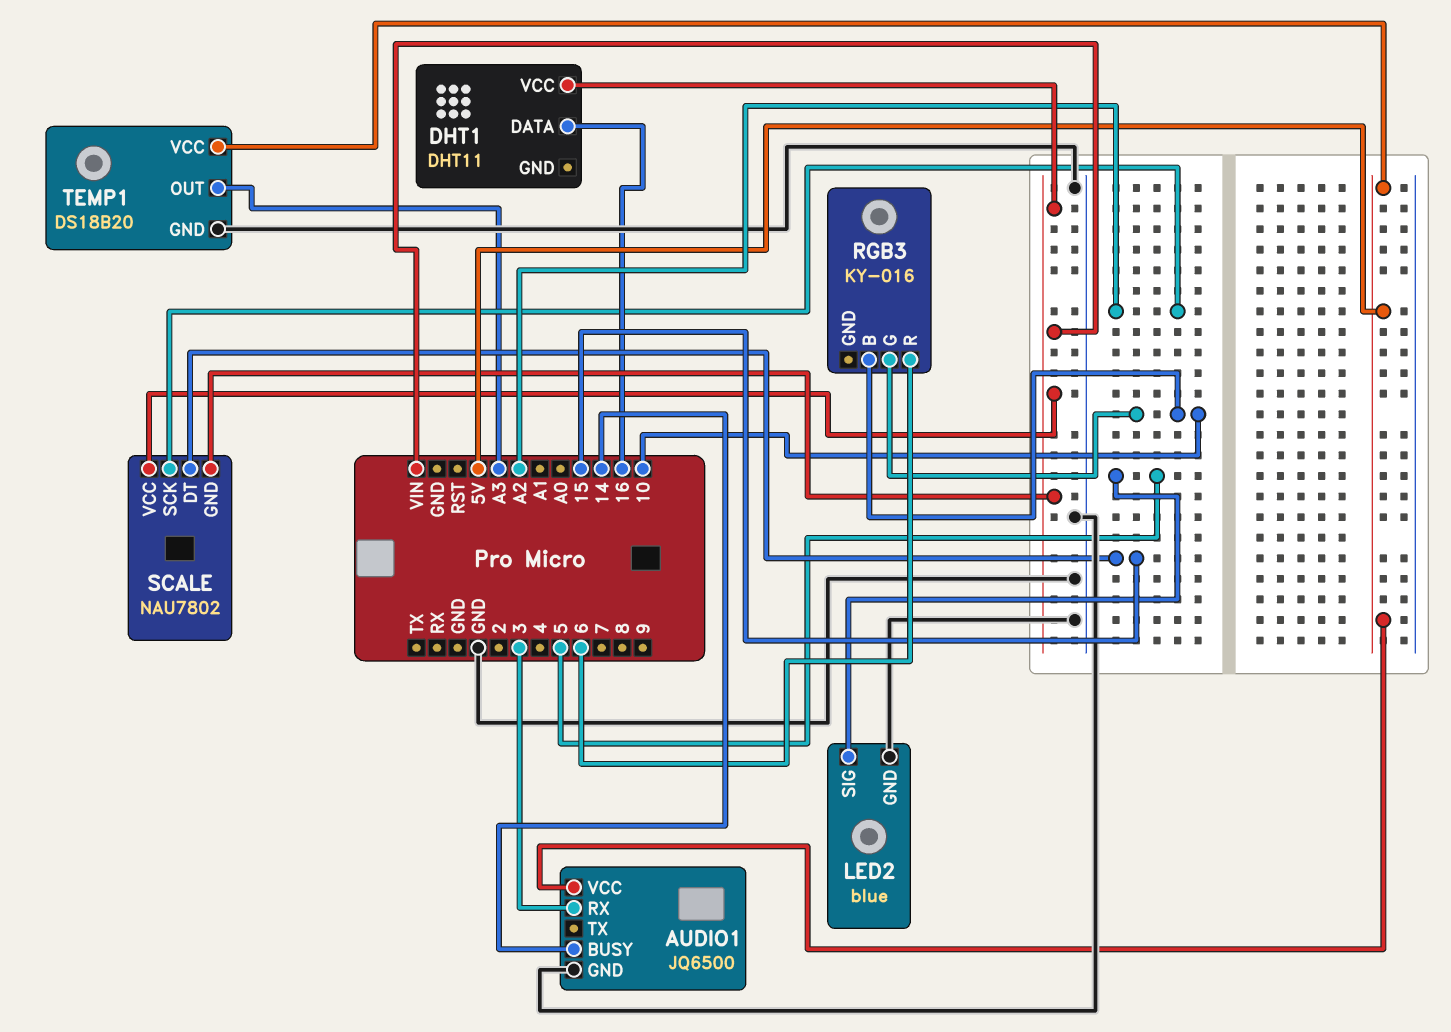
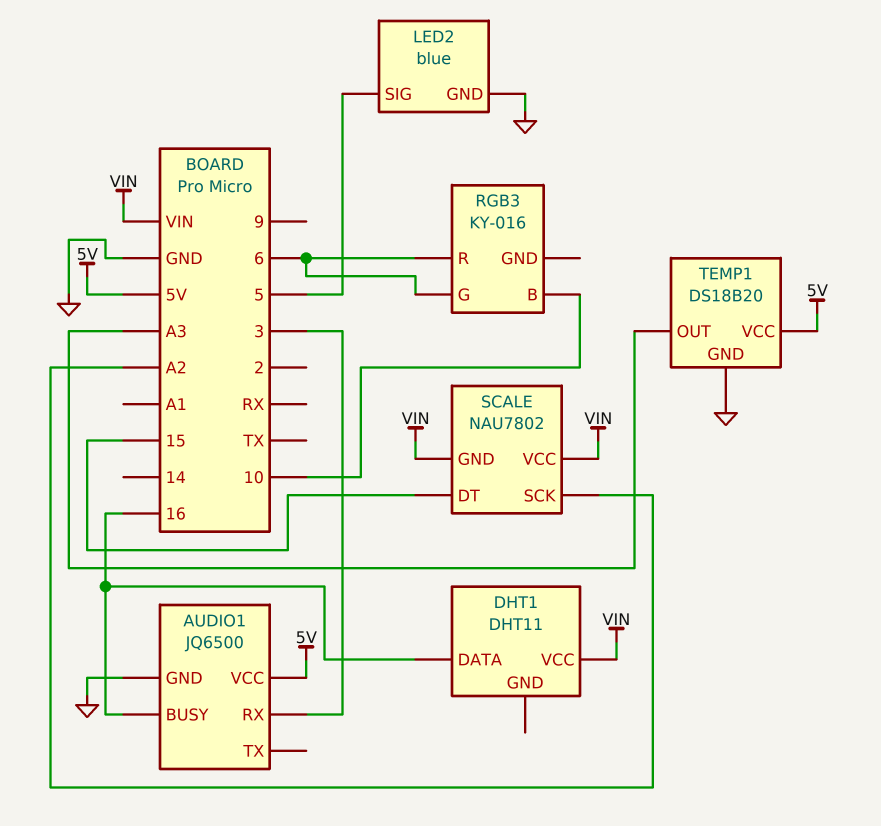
AUDIO1 pin BUSY: 14 -> 16
RGB3 pin G: 10 -> 6

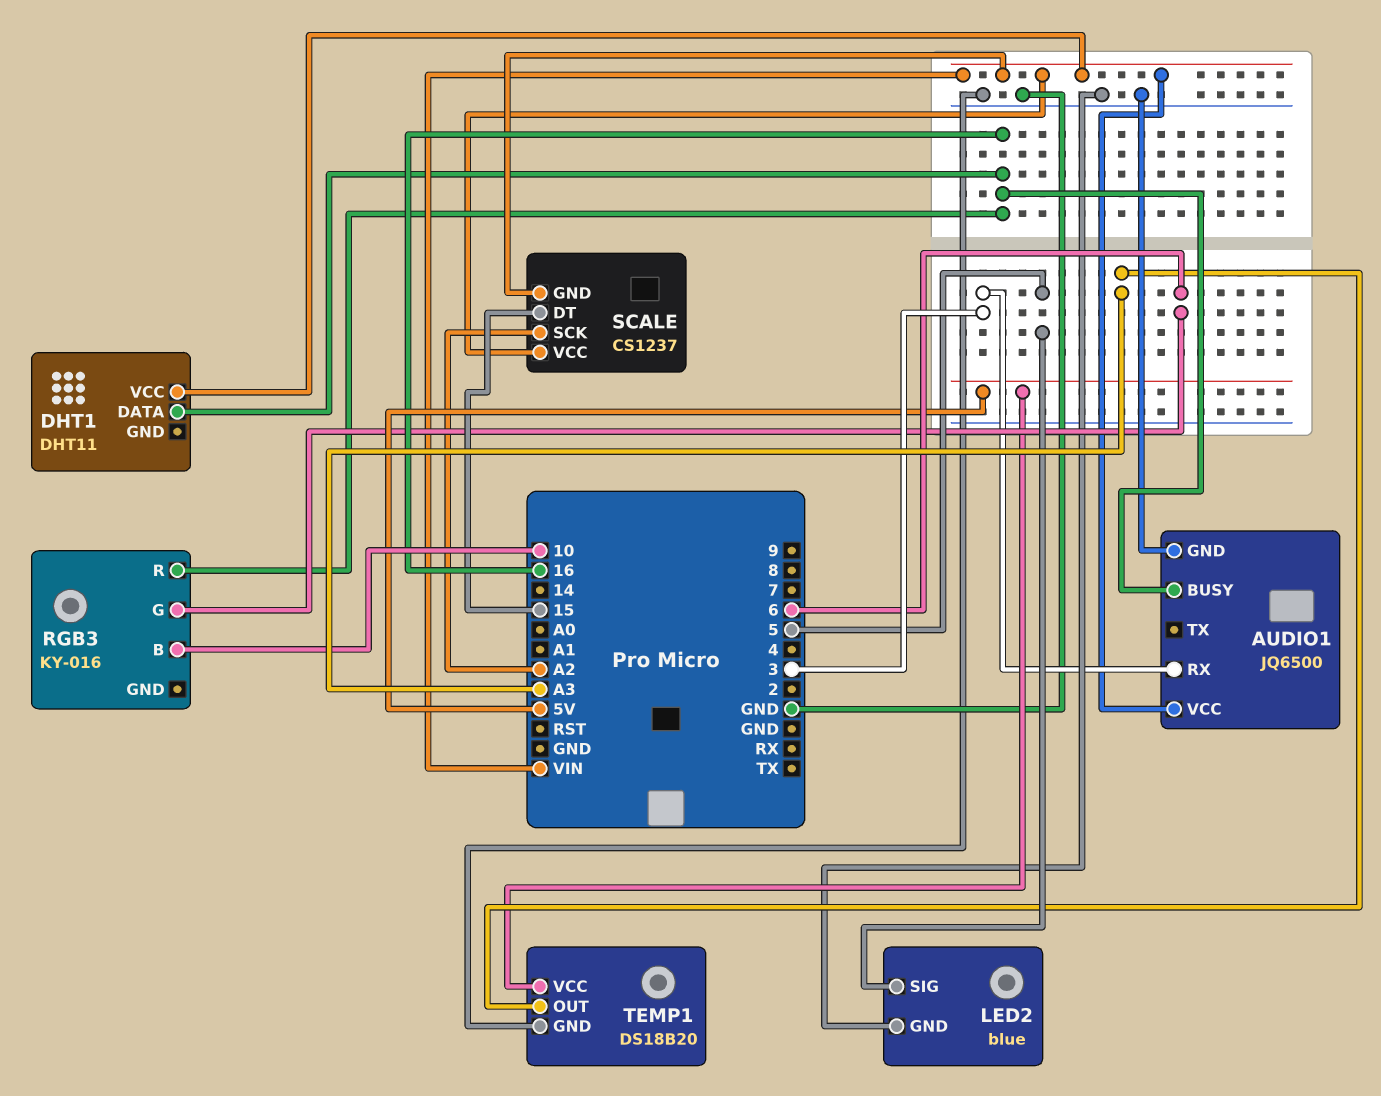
AUDIO1 pin VCC: 5V -> VIN
RGB3 pin R: 6 -> 16
SCALE: NAU7802 -> CS1237

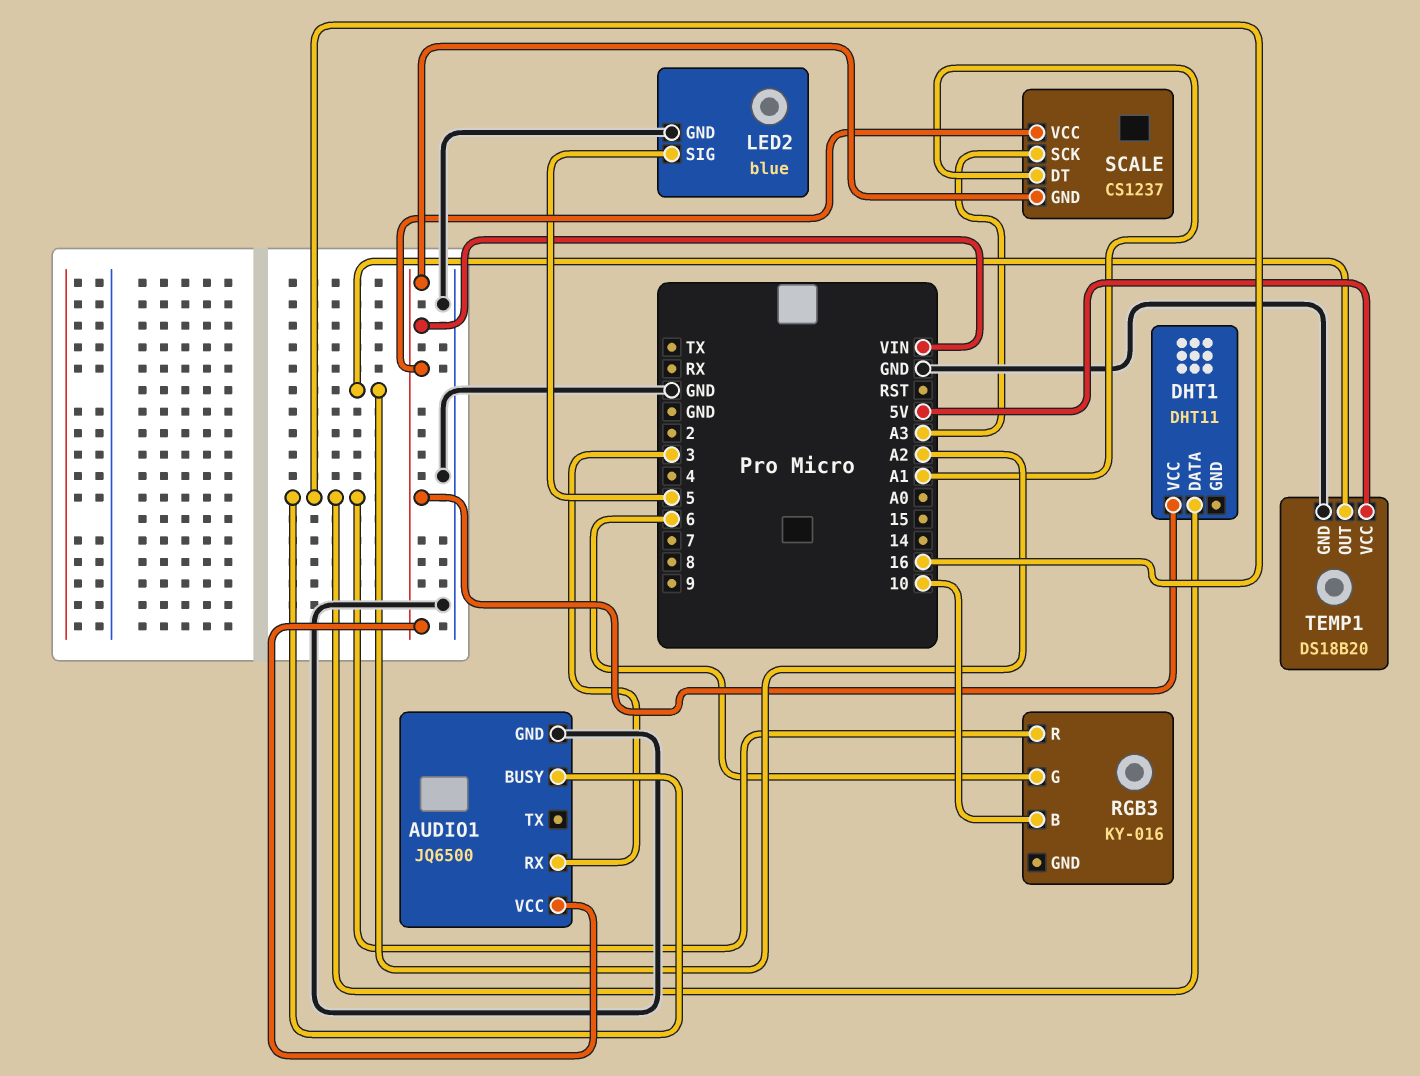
SCALE pin DT: 15 -> A1
SCALE pin SCK: A2 -> A3
TEMP1 pin OUT: A3 -> A2

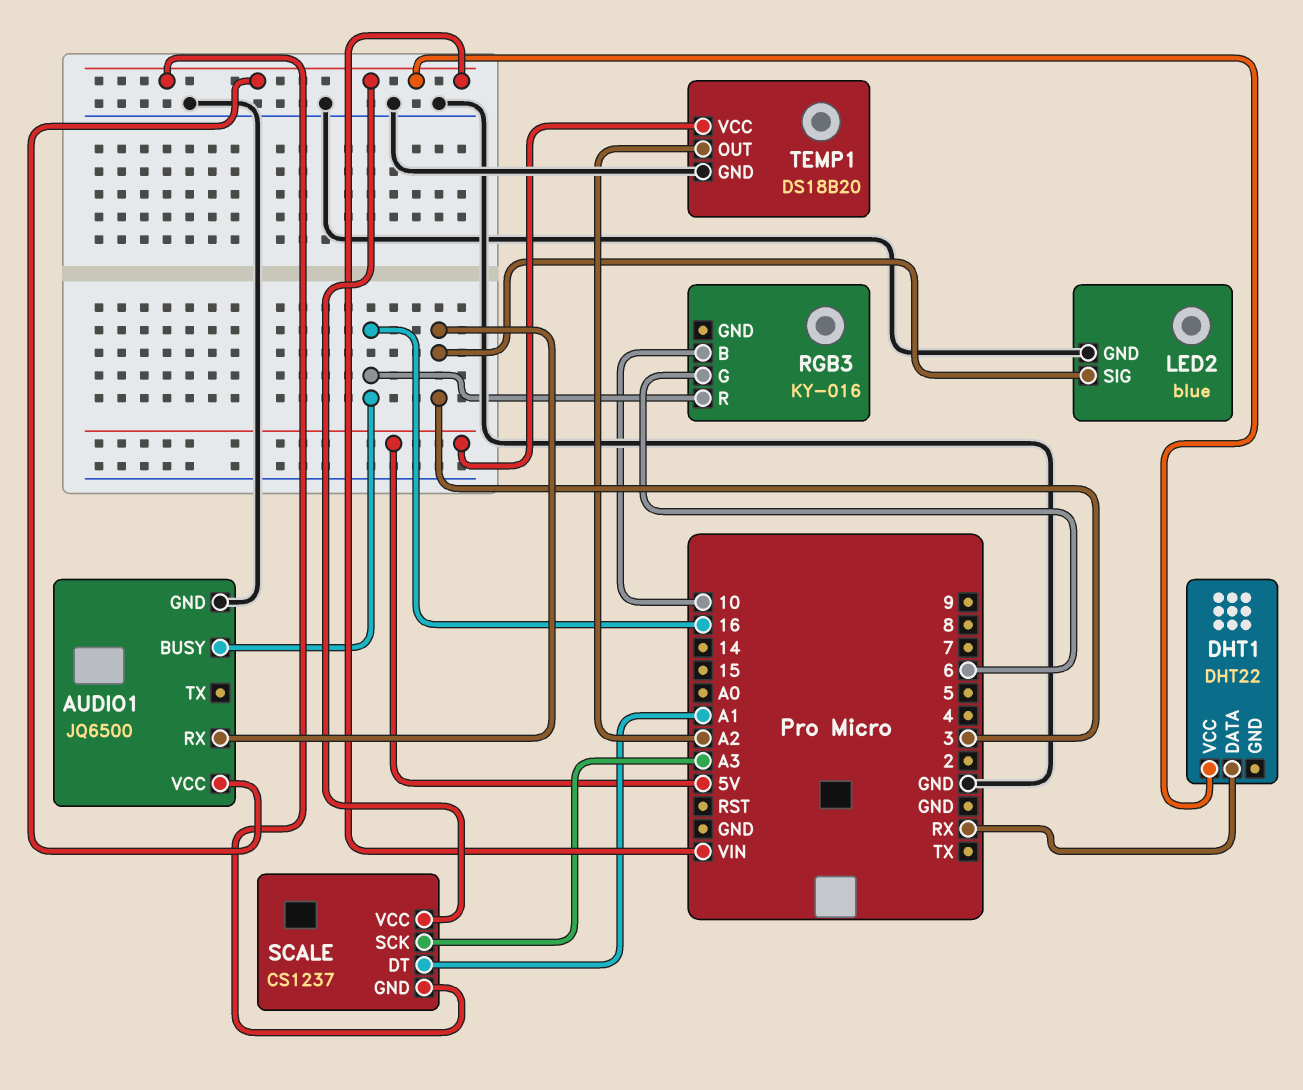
DHT1: DHT11 -> DHT22
DHT1 pin DATA: 16 -> RX
LED2 pin SIG: 5 -> 3

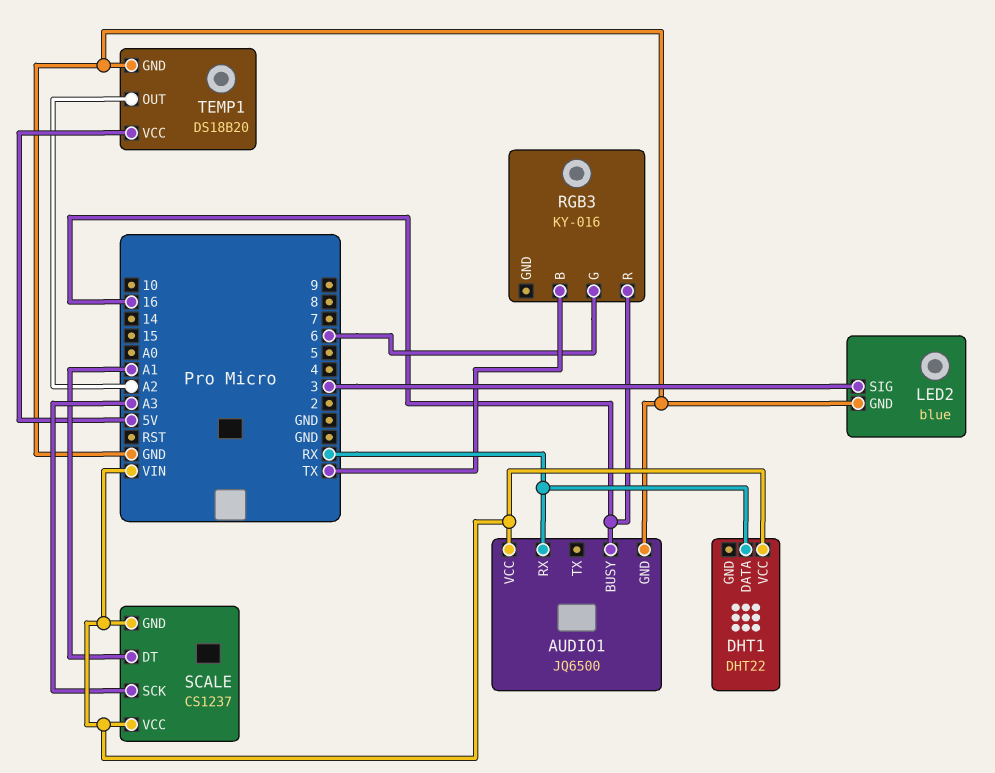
AUDIO1 pin RX: 3 -> RX
RGB3 pin B: 10 -> TX

